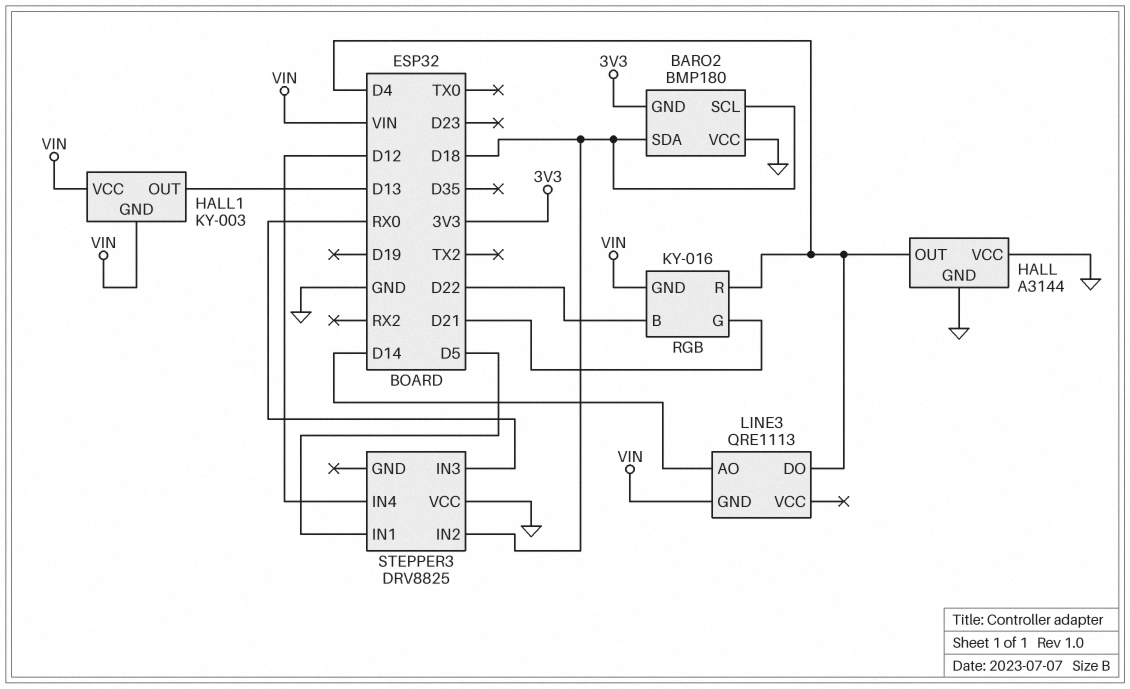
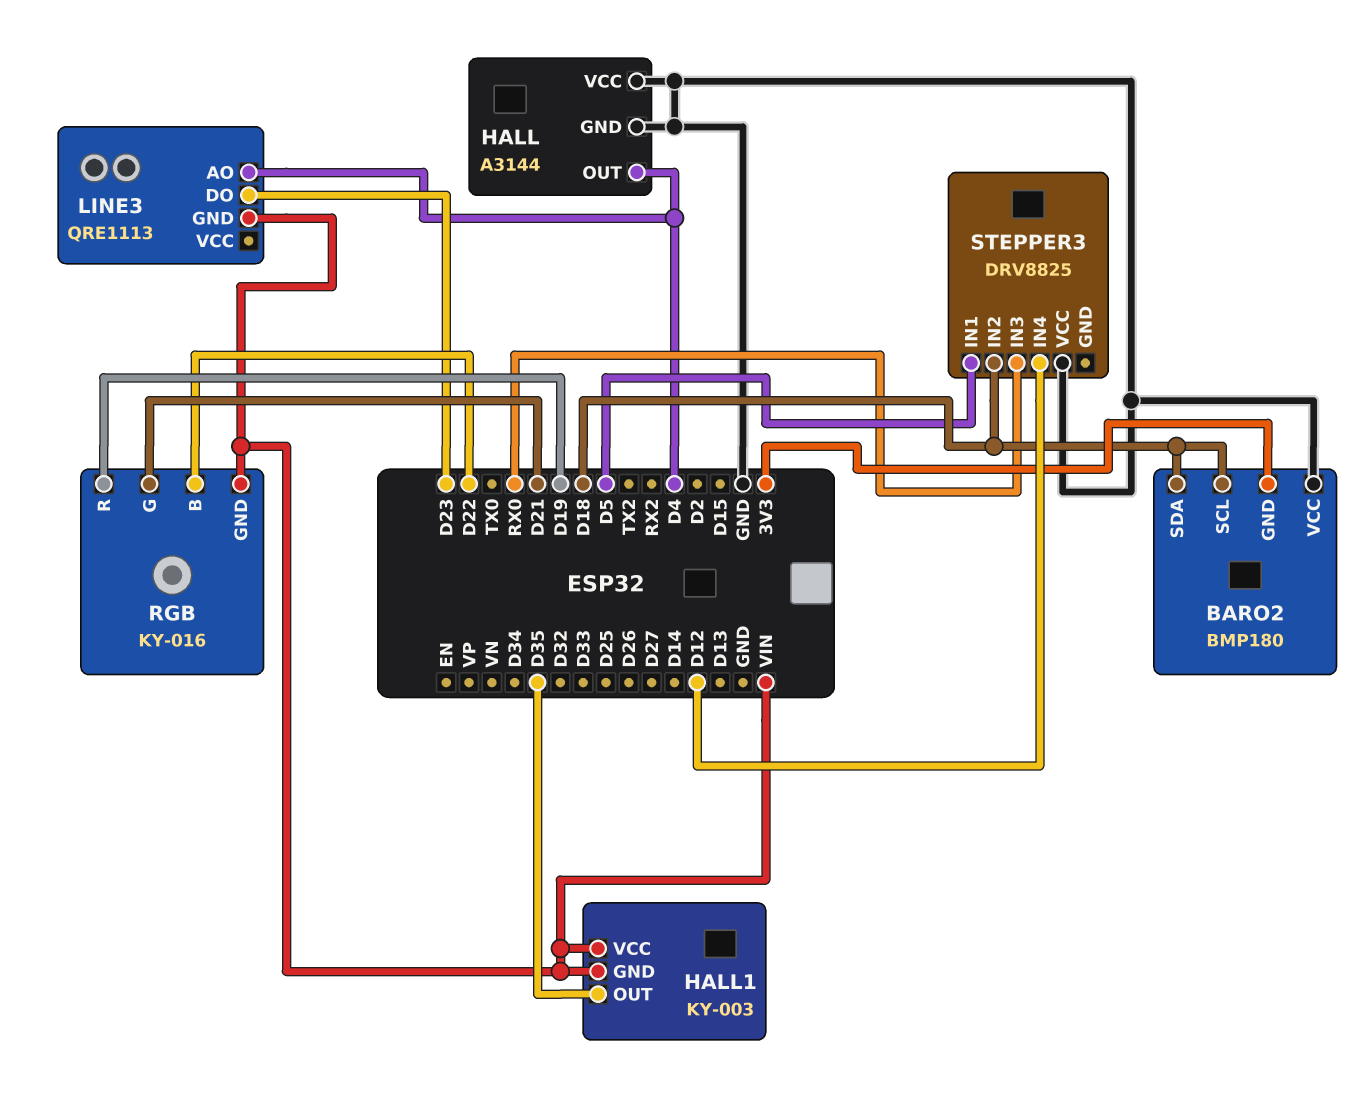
HALL1 pin OUT: D13 -> D35
LINE3 pin AO: D14 -> D4
LINE3 pin DO: D4 -> D23
RGB pin R: D4 -> D19

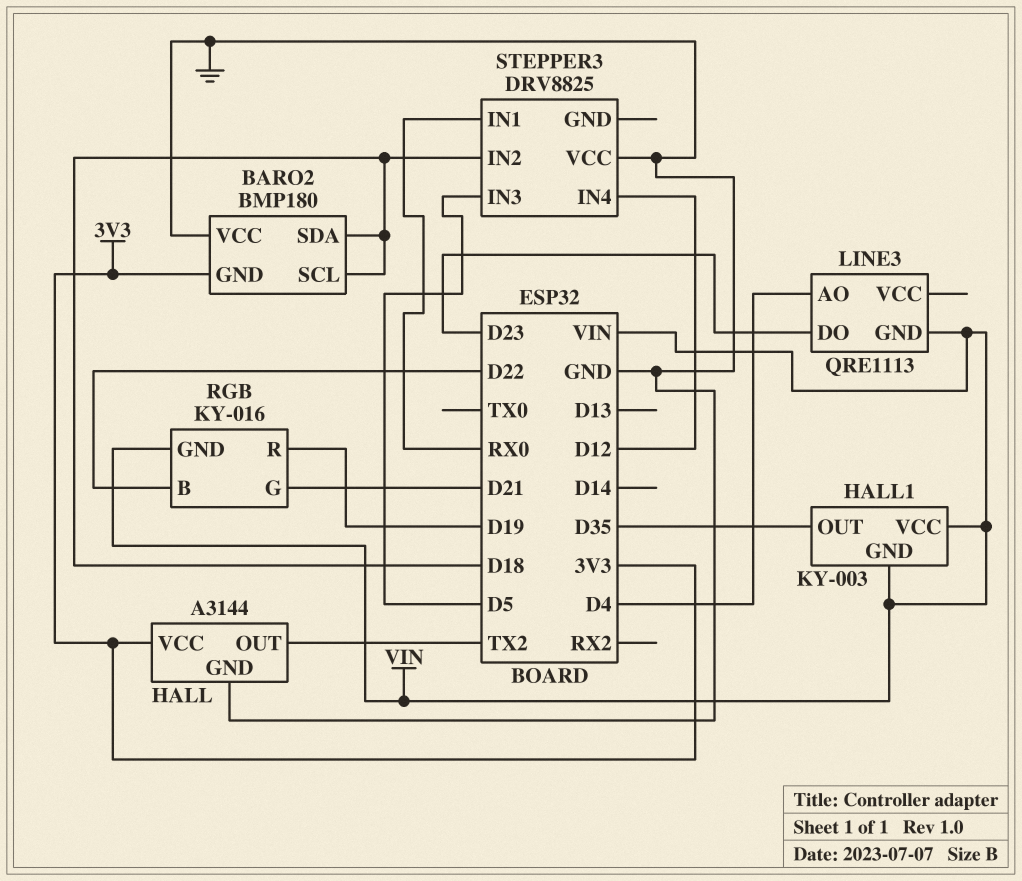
HALL pin OUT: D4 -> TX2
HALL pin VCC: GND -> 3V3
STEPPER3 pin IN1: D5 -> RX0
STEPPER3 pin IN3: RX0 -> D5

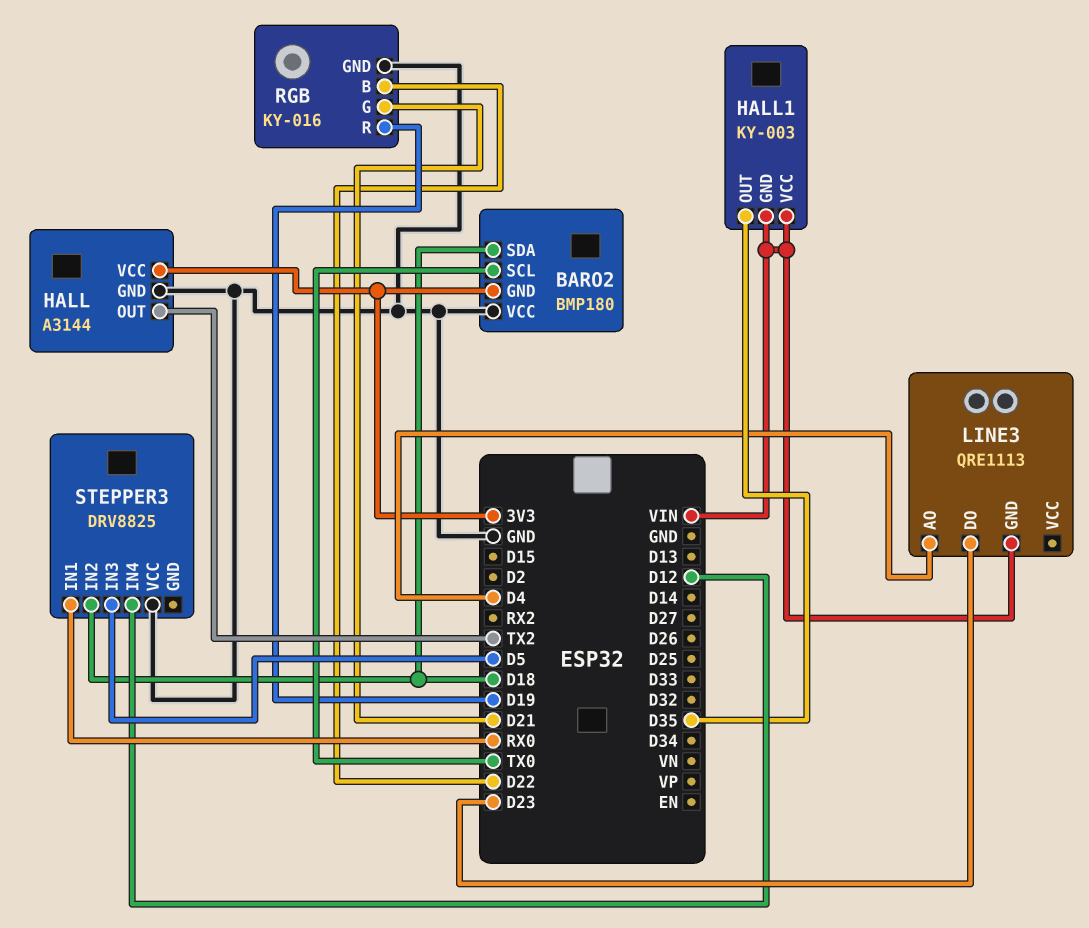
BARO2 pin SCL: D18 -> TX0
RGB pin GND: VIN -> GND

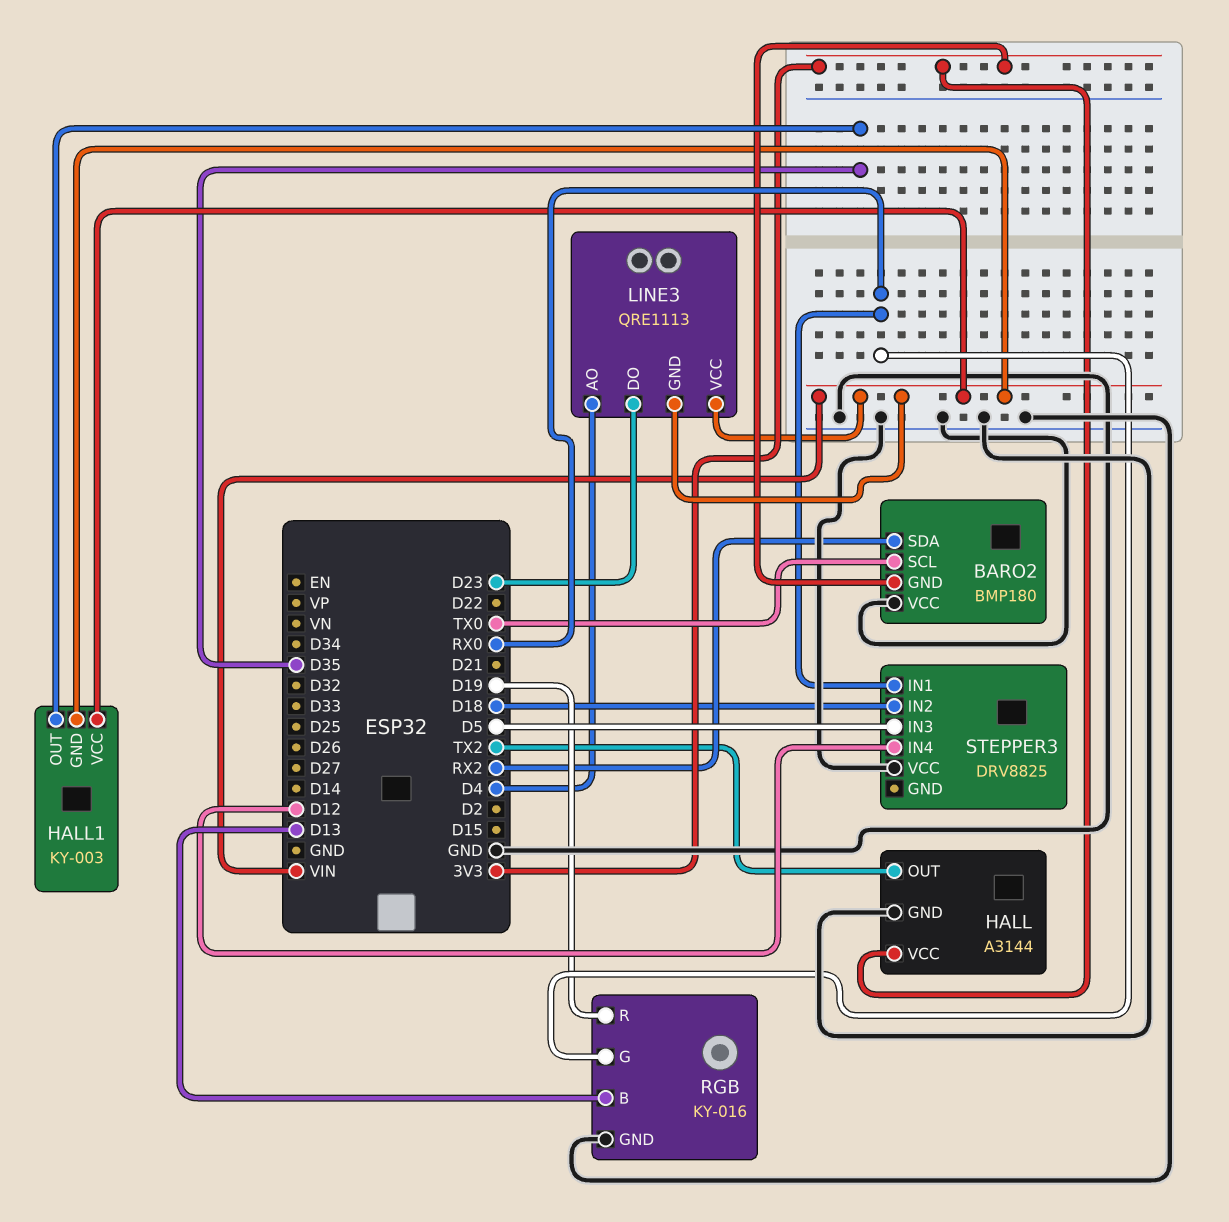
BARO2 pin SDA: D18 -> RX2
LINE3 pin VCC: none -> VIN
RGB pin B: D22 -> D13
RGB pin G: D21 -> RX0

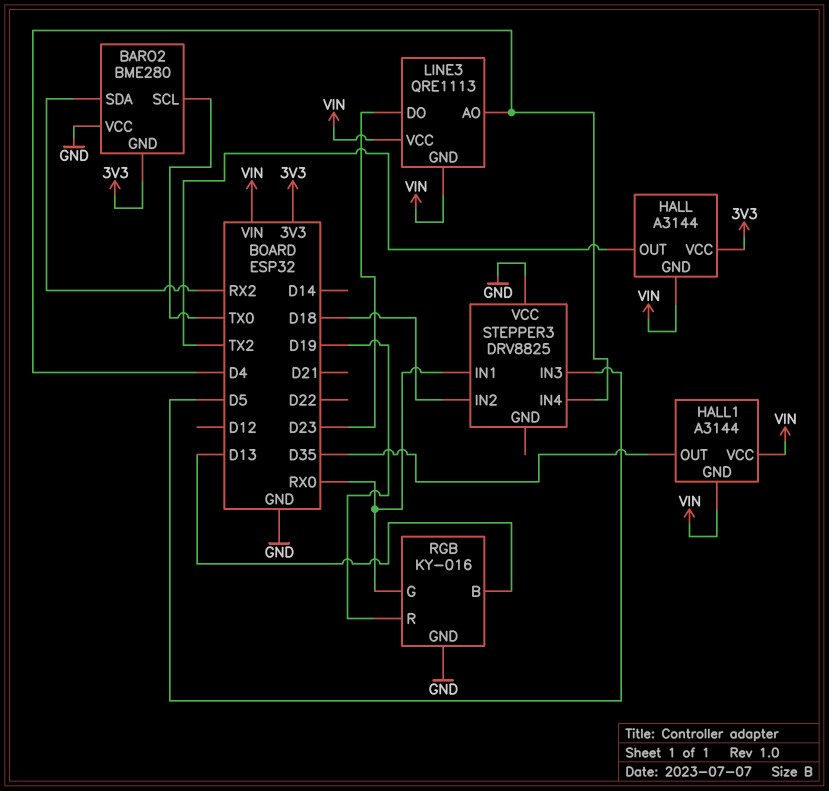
BARO2: BMP180 -> BME280
HALL pin GND: GND -> VIN
HALL1: KY-003 -> A3144
STEPPER3 pin IN4: D12 -> D4

